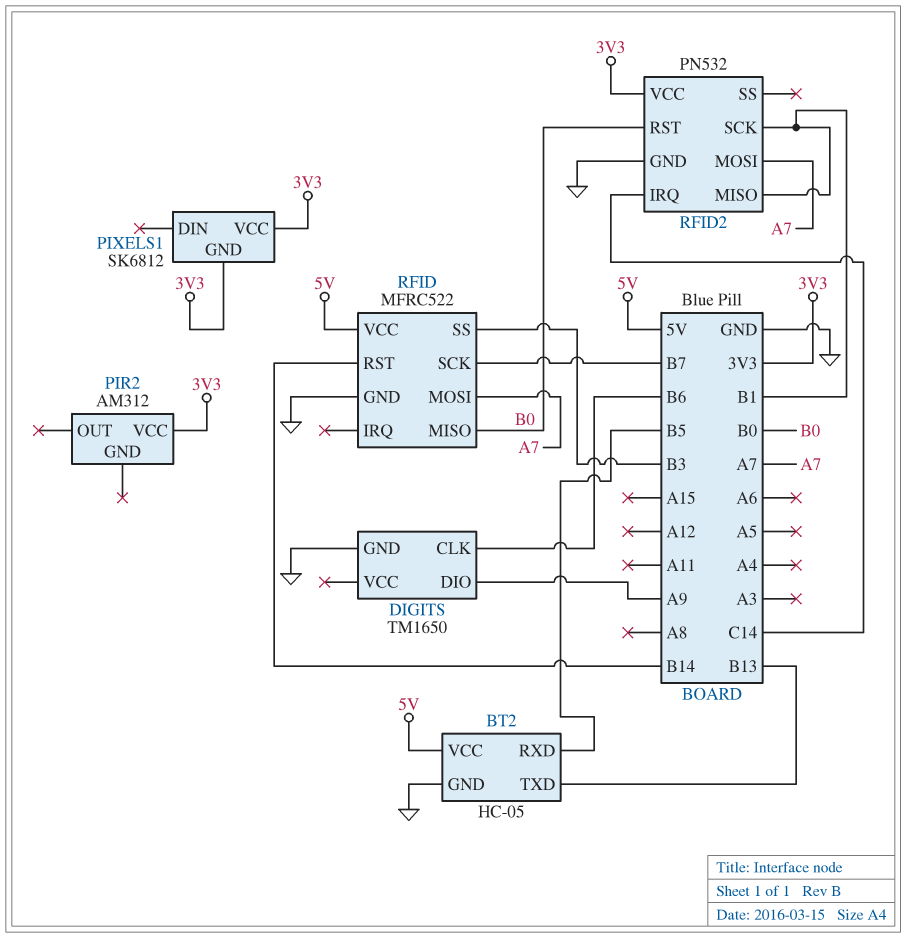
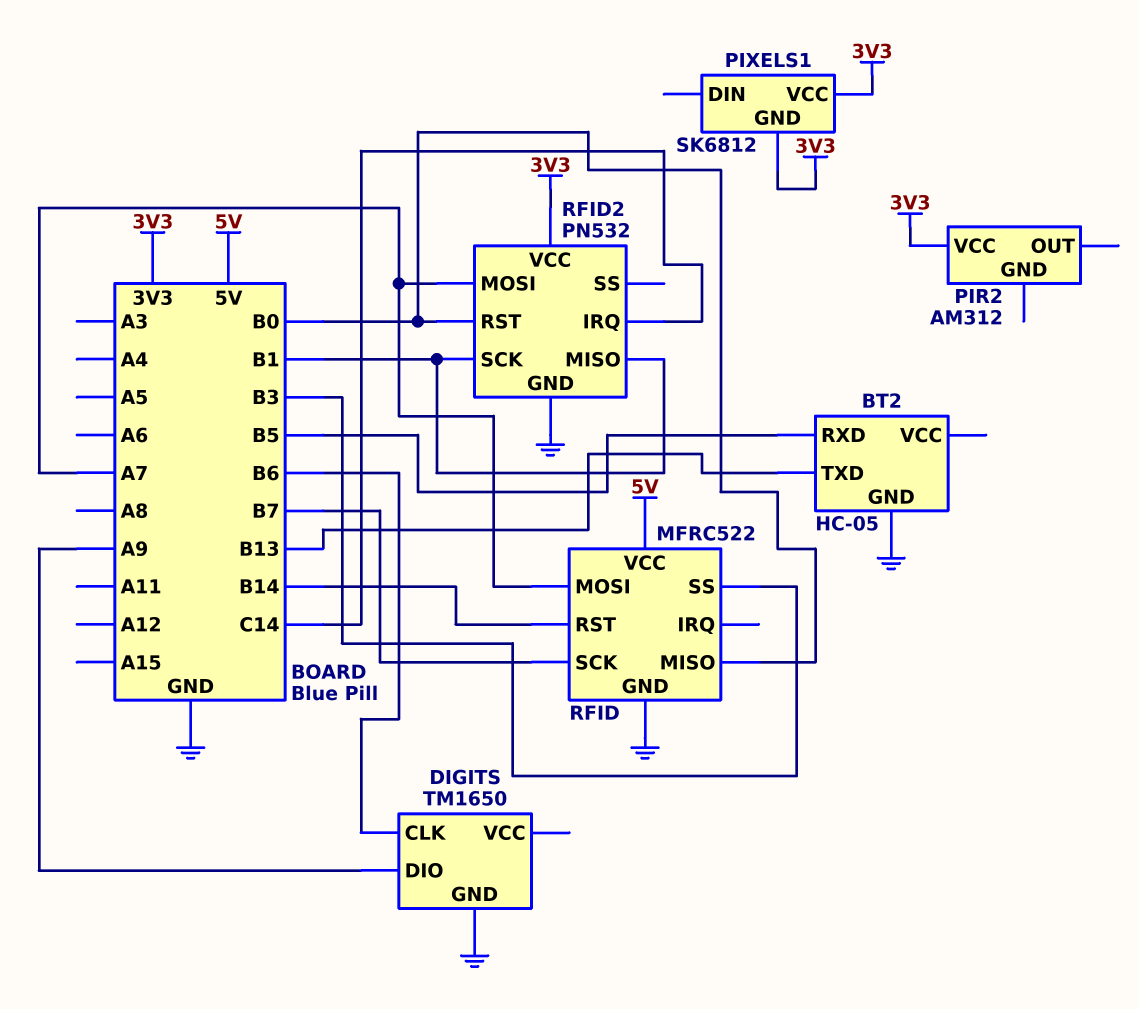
BT2 pin VCC: 5V -> none

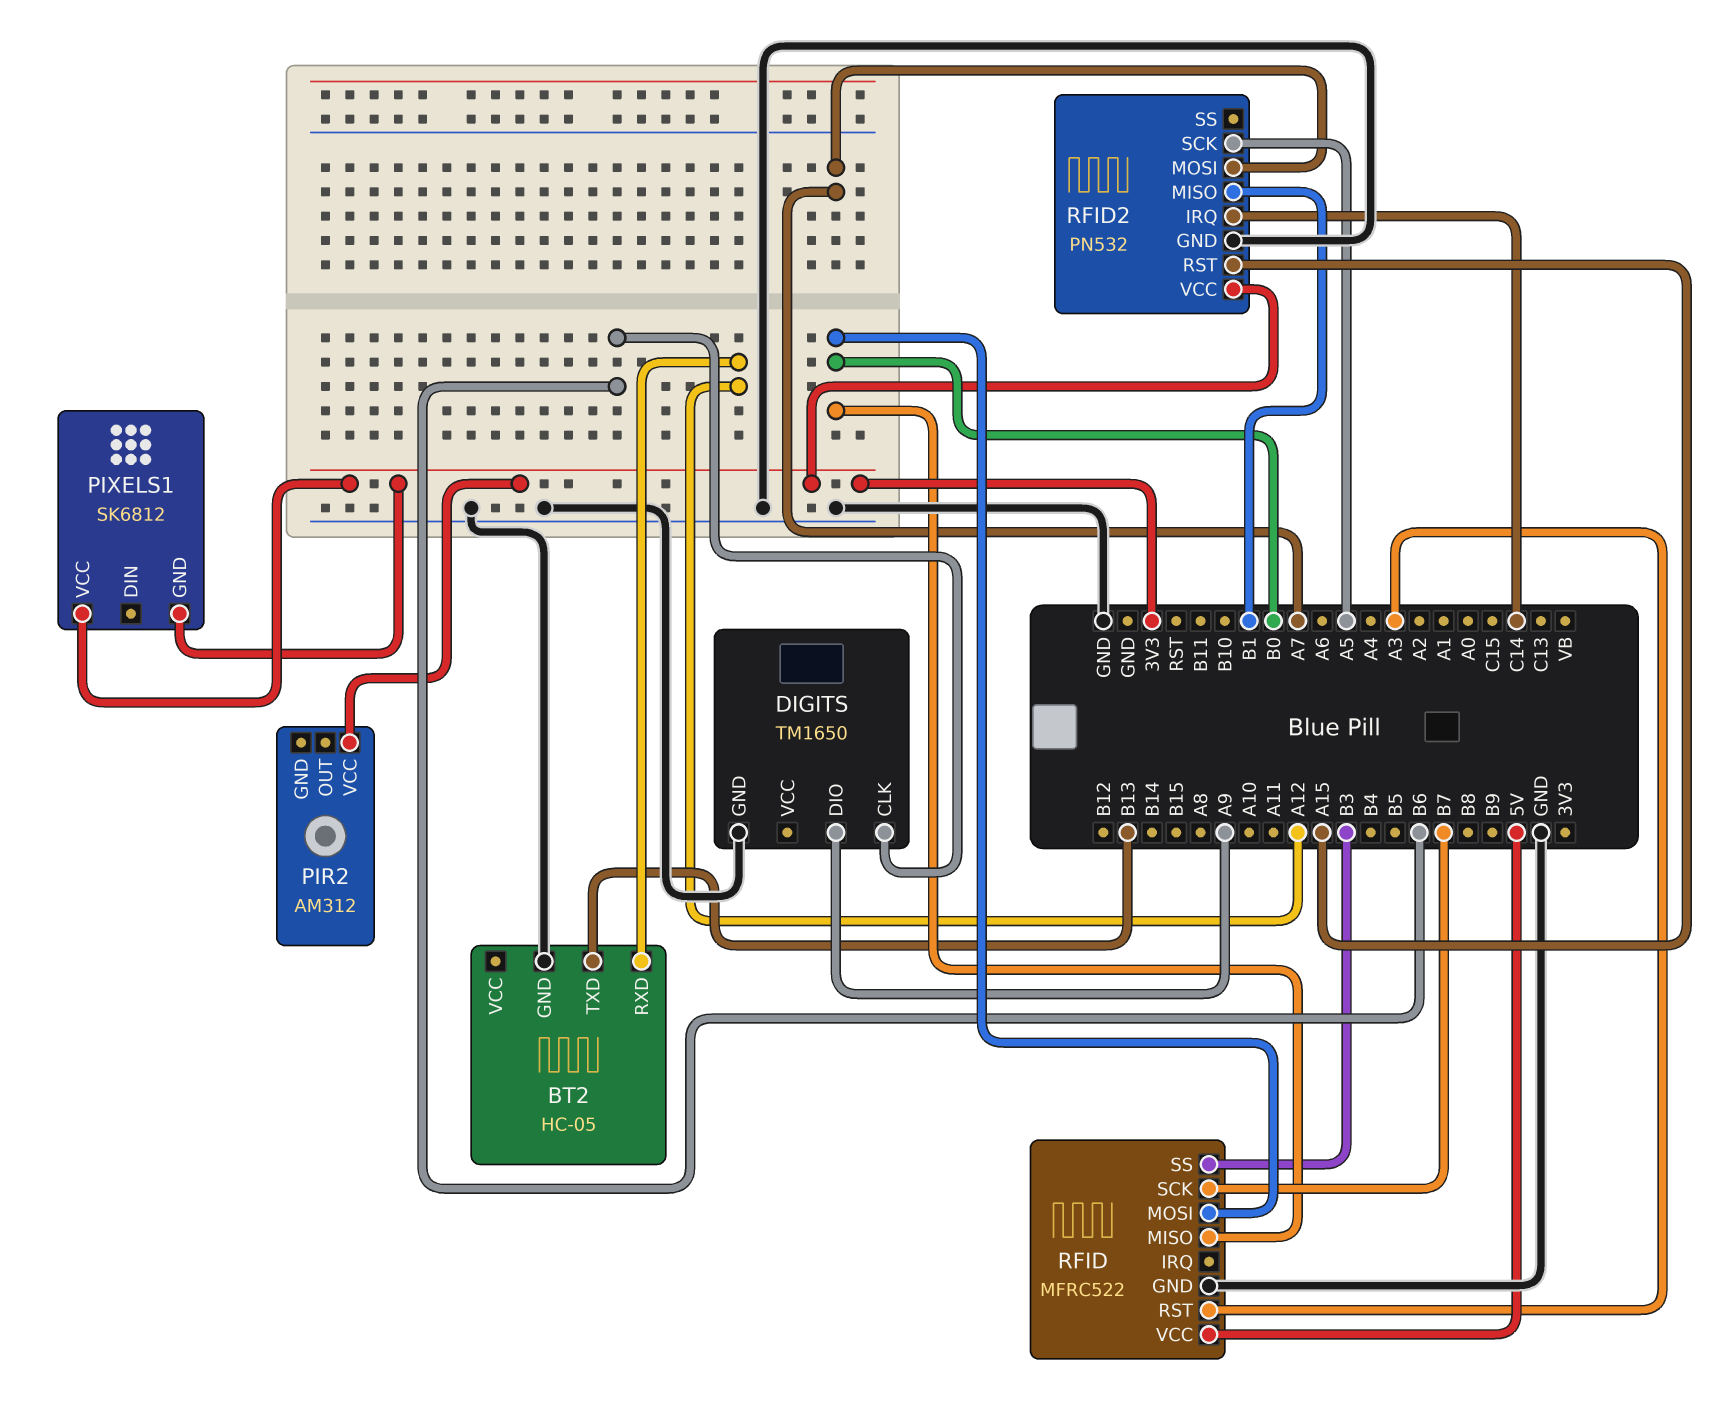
BT2 pin RXD: B5 -> A12
RFID pin MOSI: A7 -> B0
RFID pin RST: B14 -> A3
RFID2 pin RST: B0 -> A15
RFID2 pin SCK: B1 -> A5

